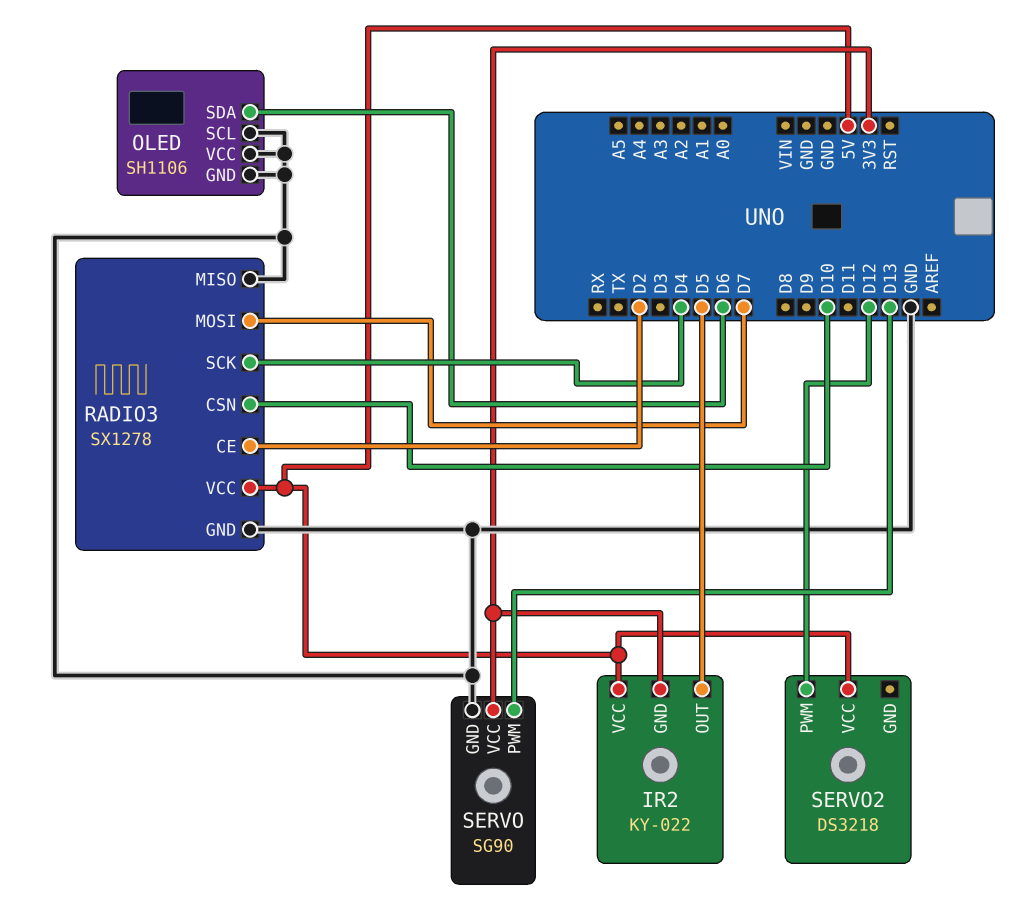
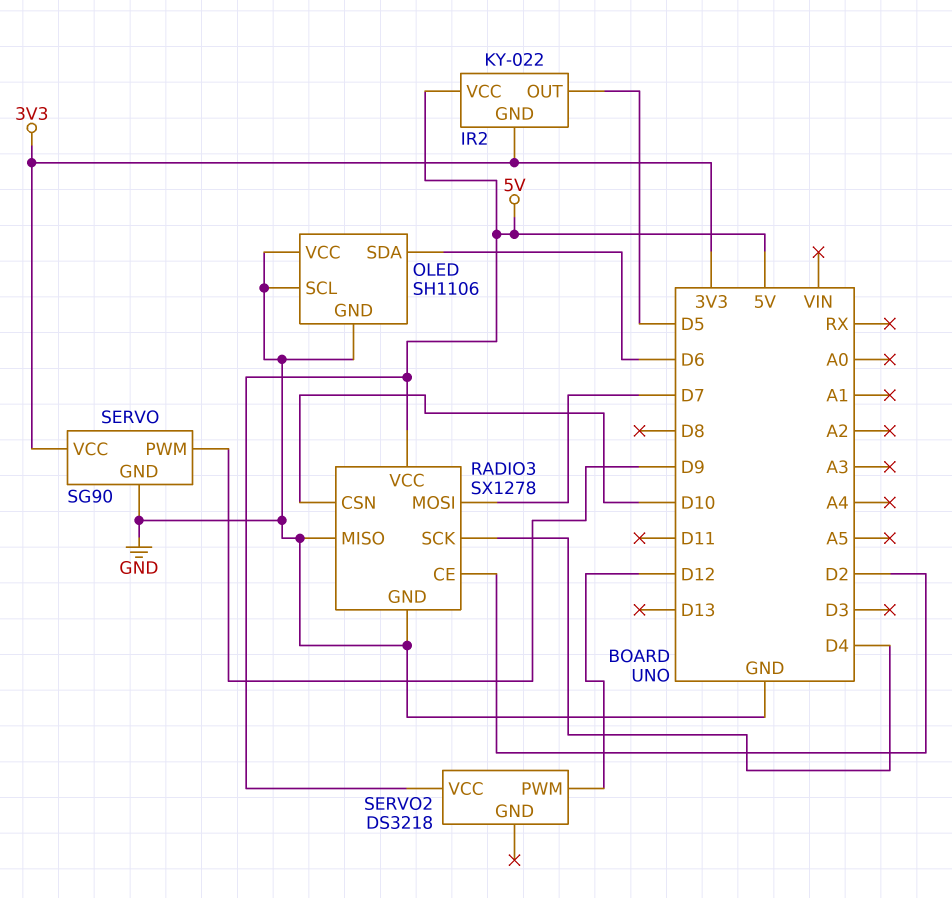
SERVO pin PWM: D13 -> D9

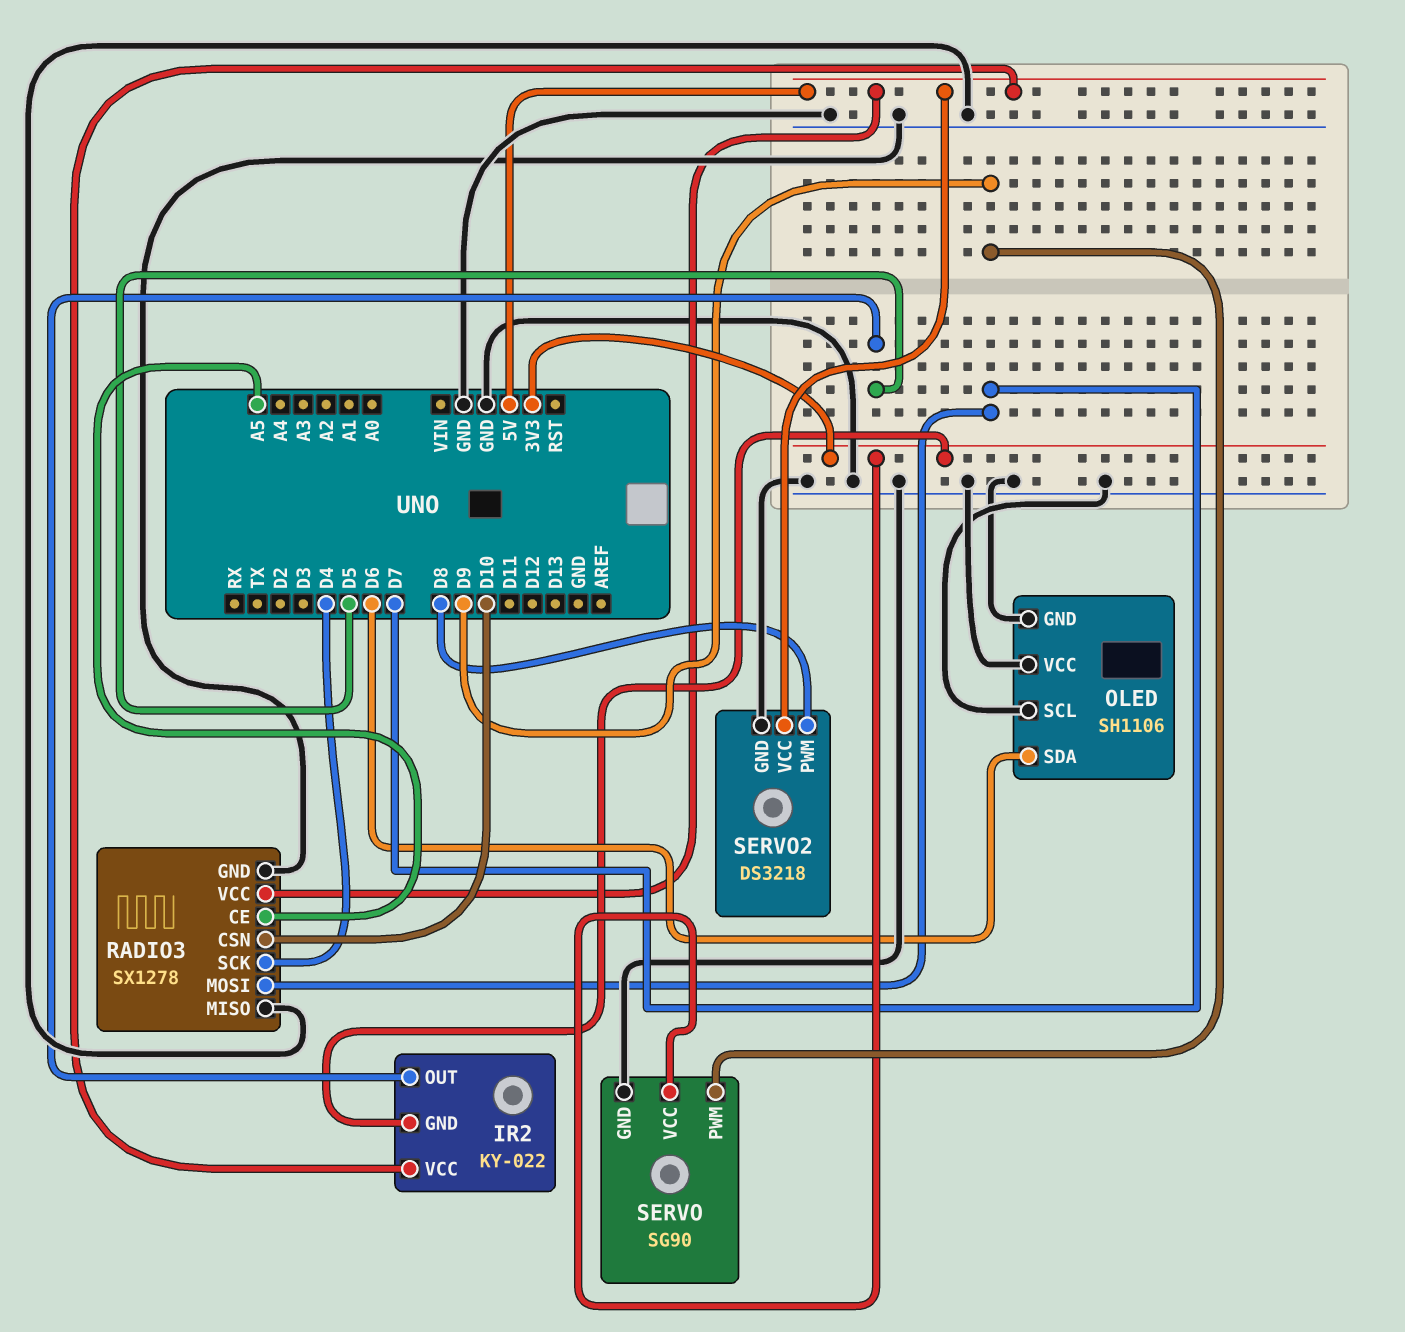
RADIO3 pin CE: D2 -> A5
SERVO2 pin GND: none -> GND
SERVO2 pin PWM: D12 -> D8

